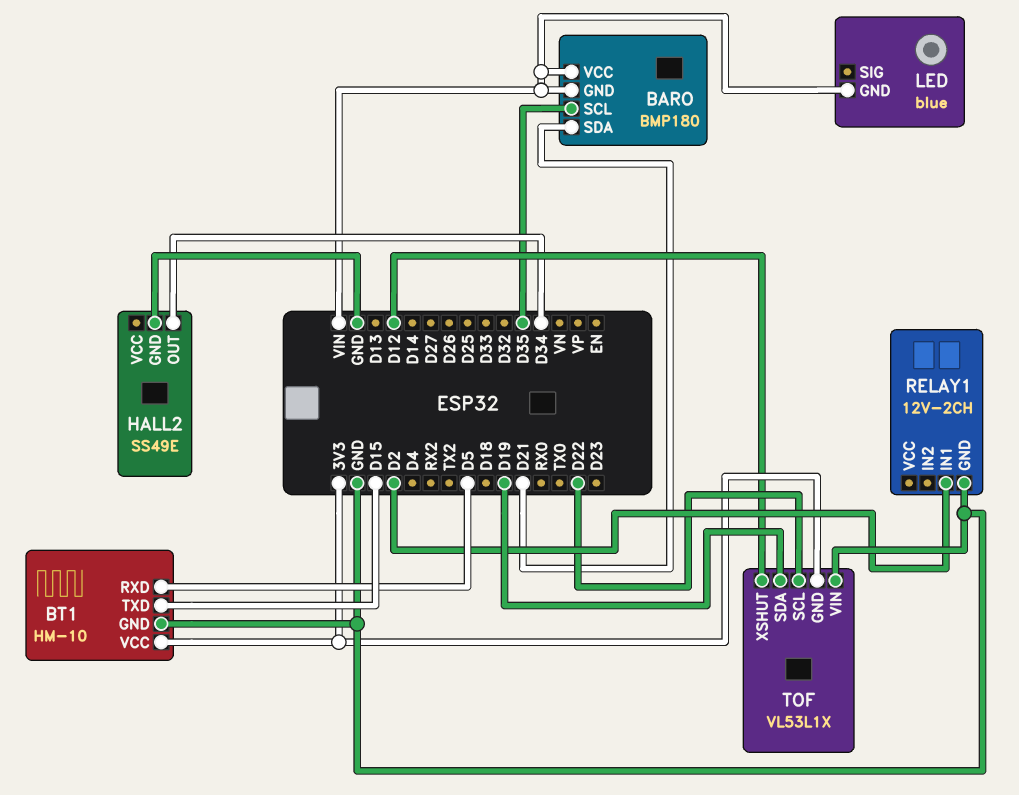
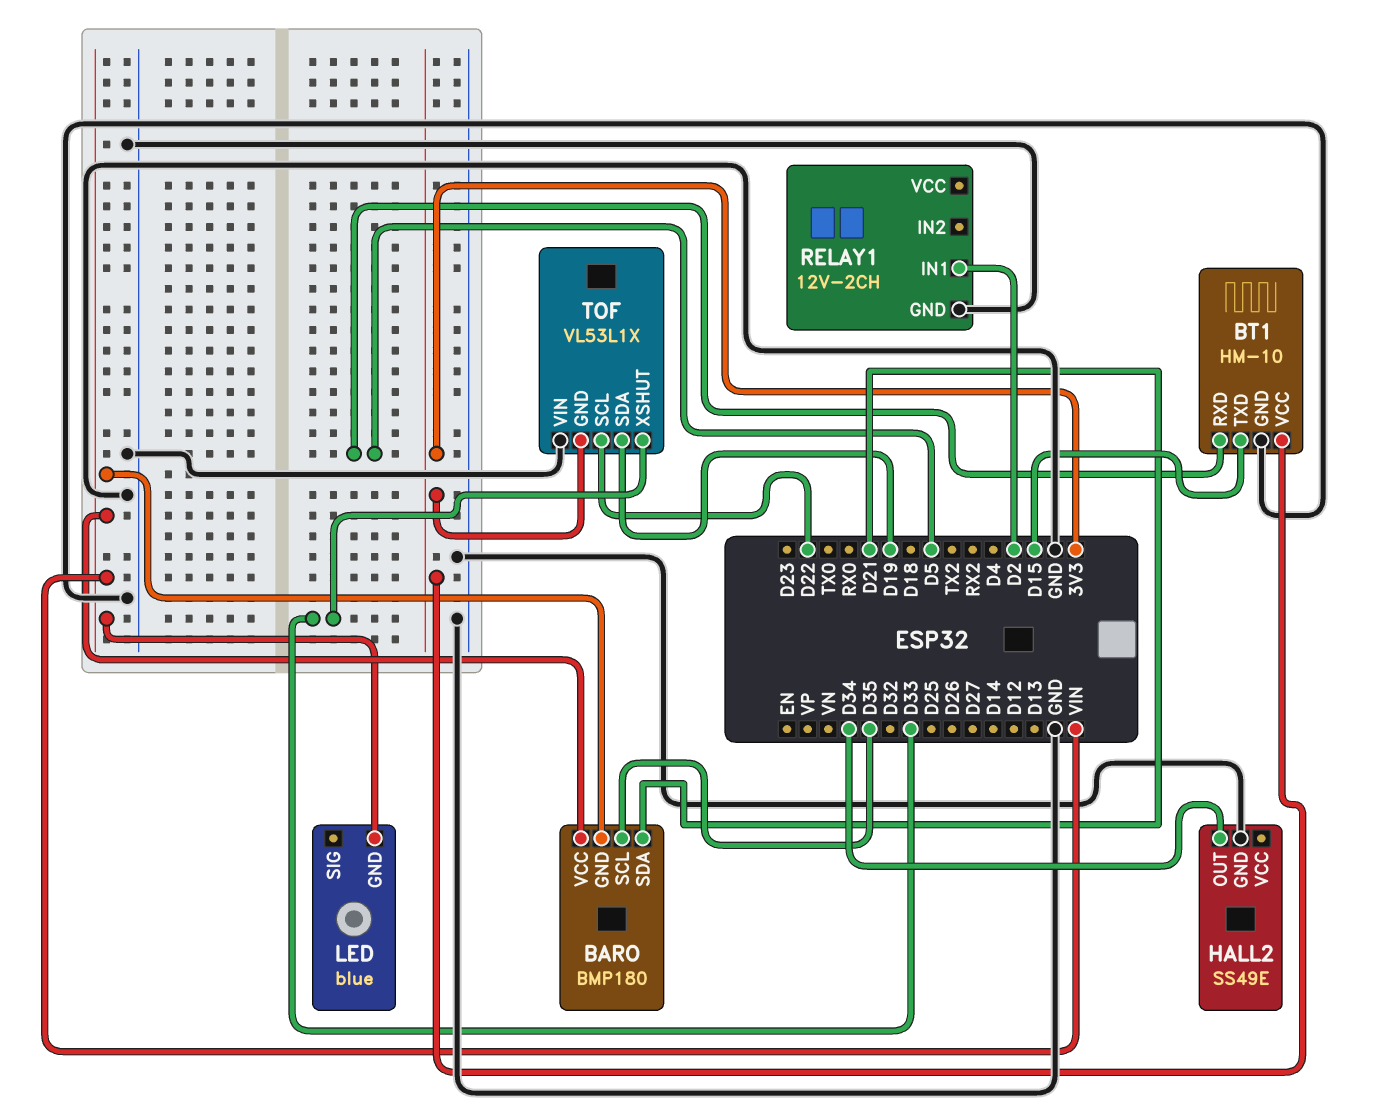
TOF pin XSHUT: D12 -> D33

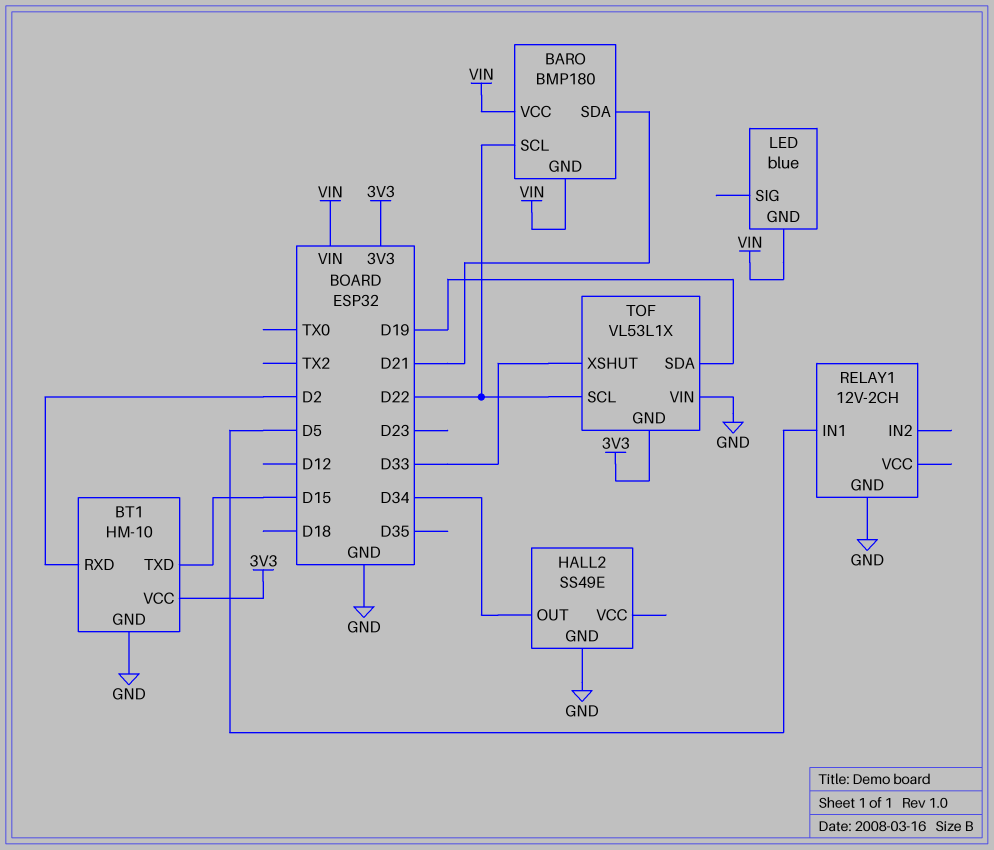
BARO pin SCL: D35 -> D22
BT1 pin RXD: D5 -> D2
RELAY1 pin IN1: D2 -> D5

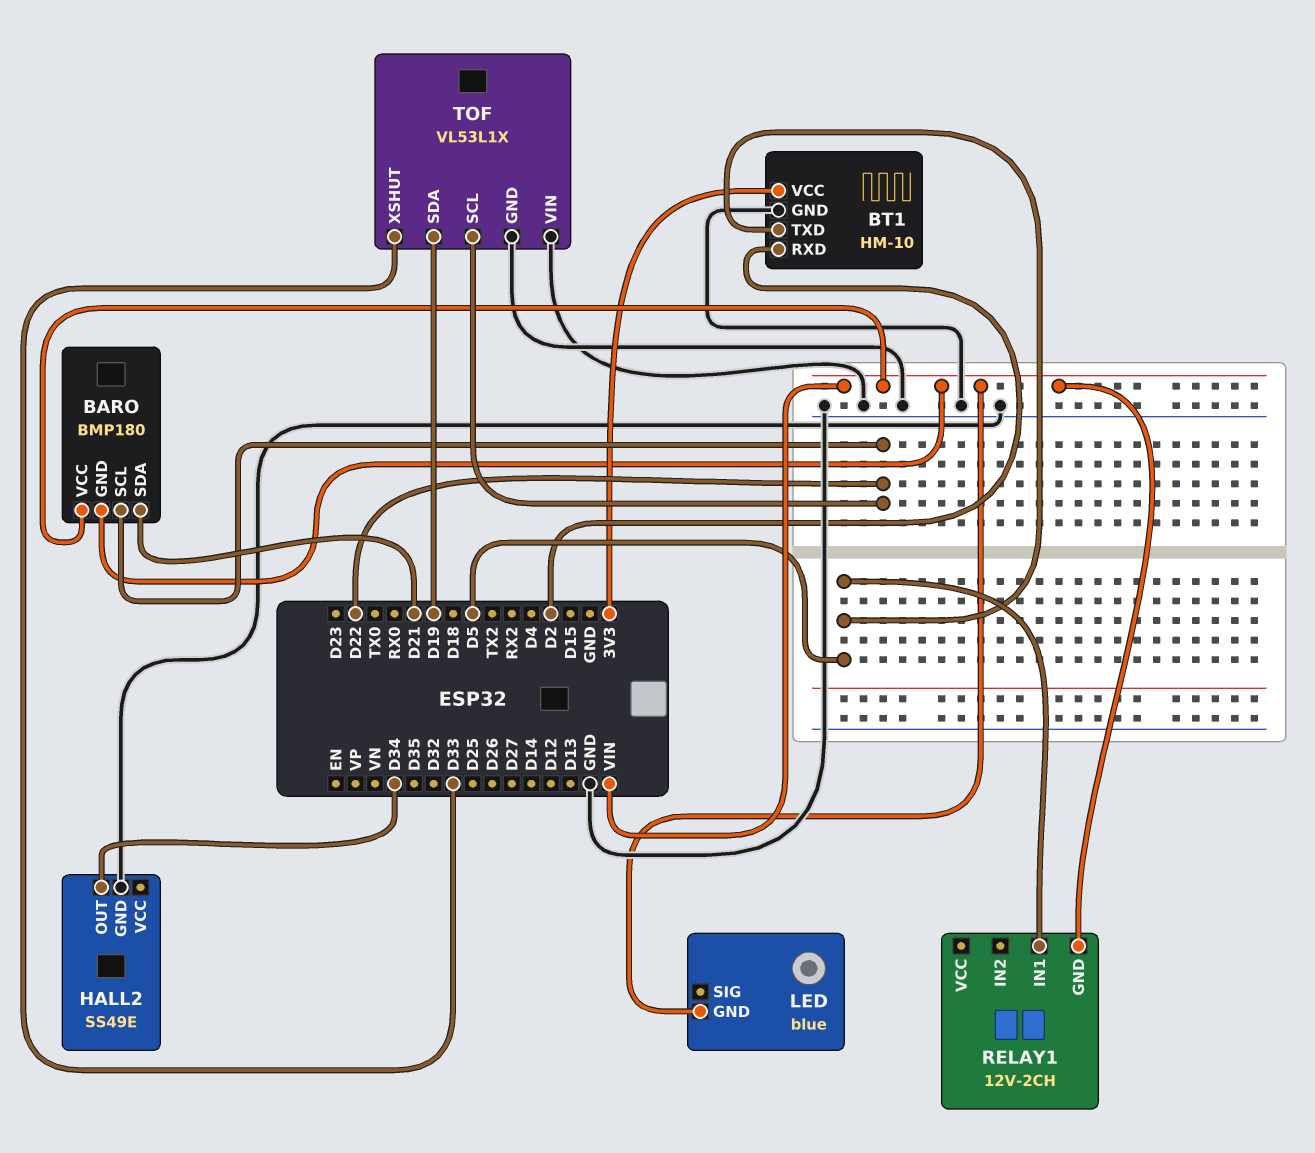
BT1 pin TXD: D15 -> D5
RELAY1 pin GND: GND -> VIN
TOF pin GND: 3V3 -> GND

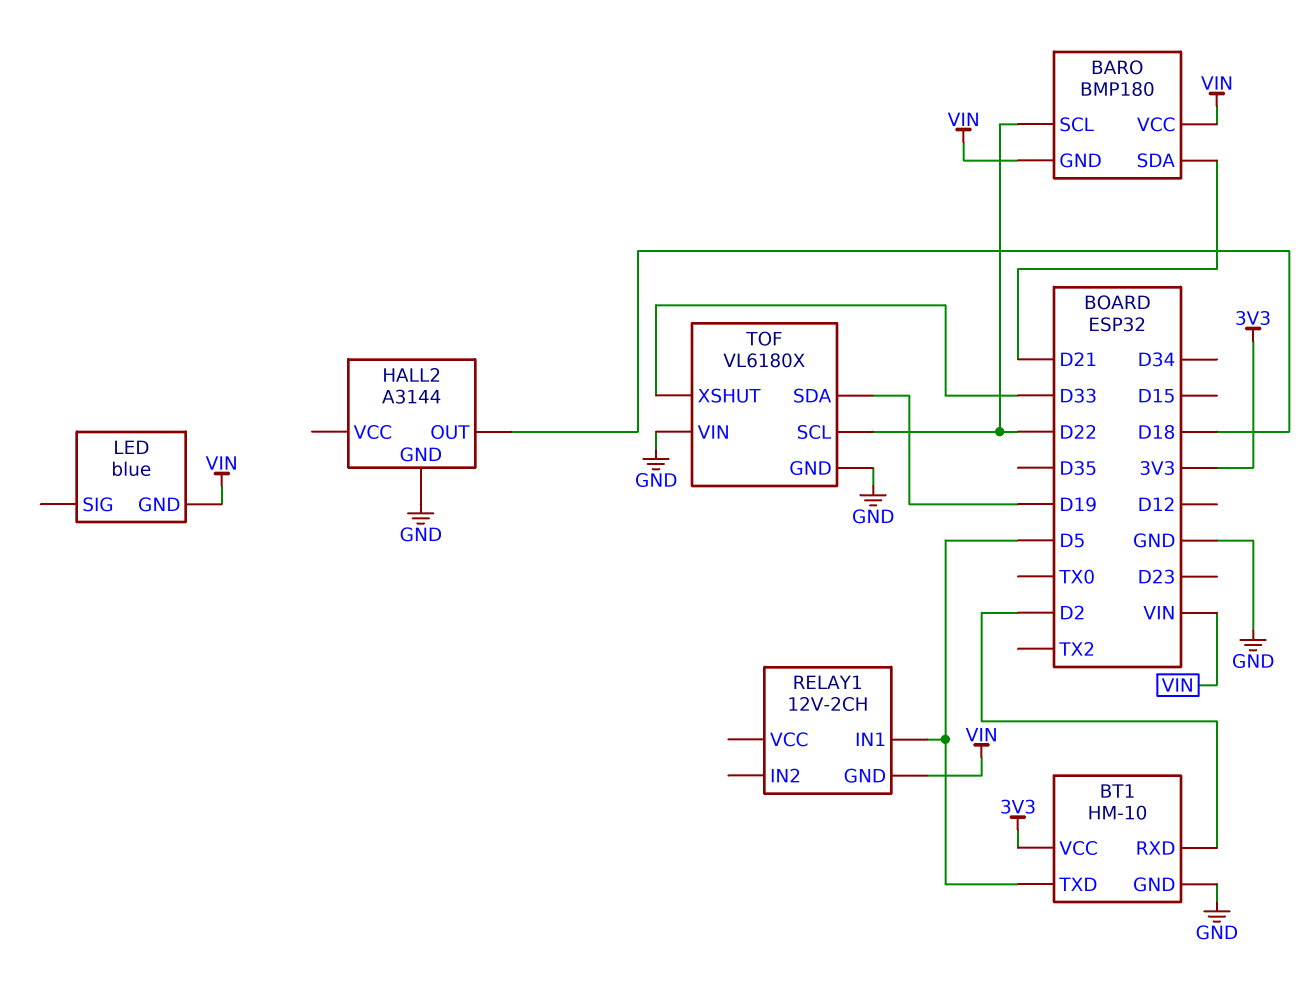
HALL2: SS49E -> A3144
HALL2 pin OUT: D34 -> D18
TOF: VL53L1X -> VL6180X

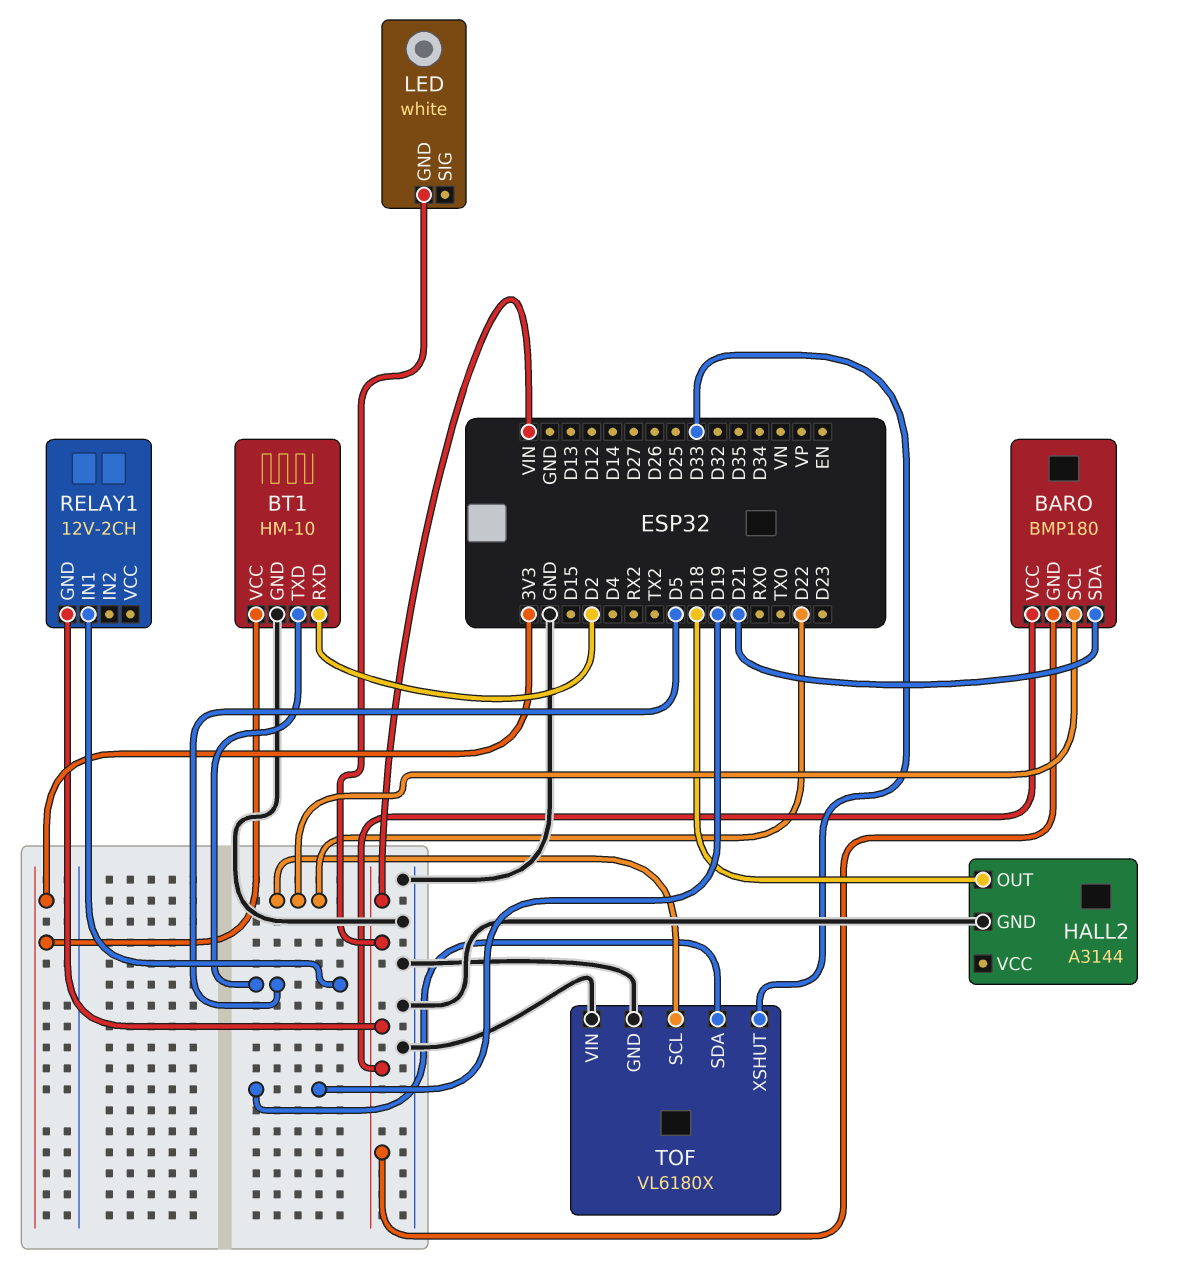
LED: blue -> white

